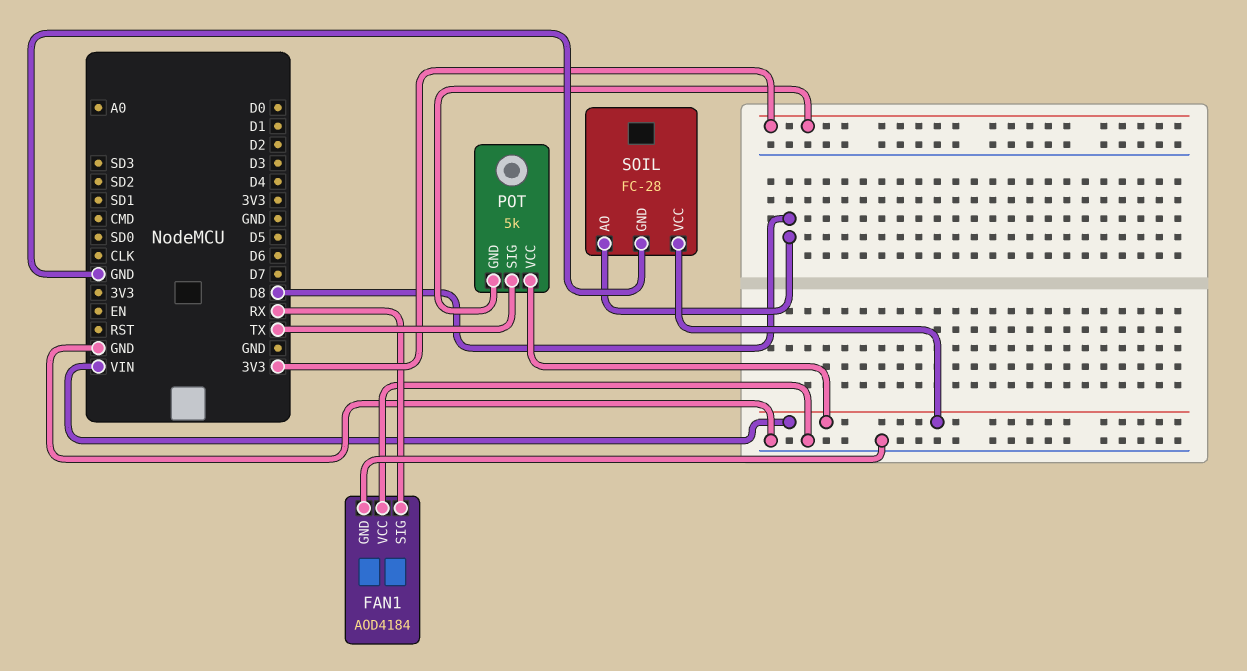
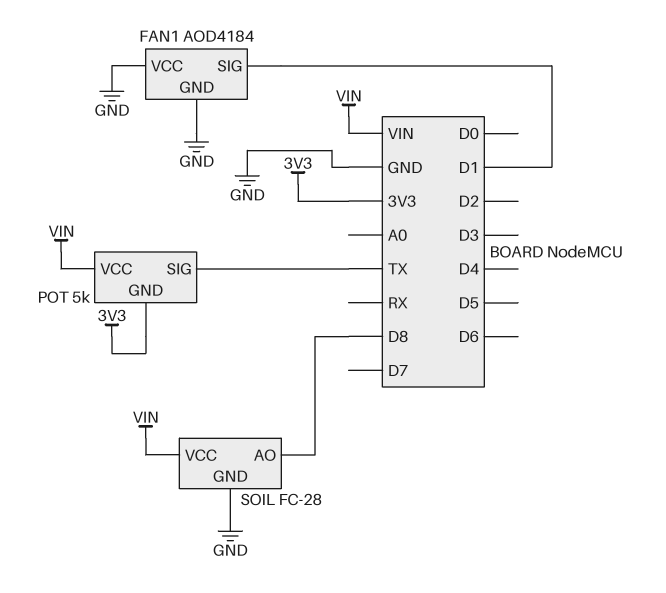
FAN1 pin SIG: RX -> D1

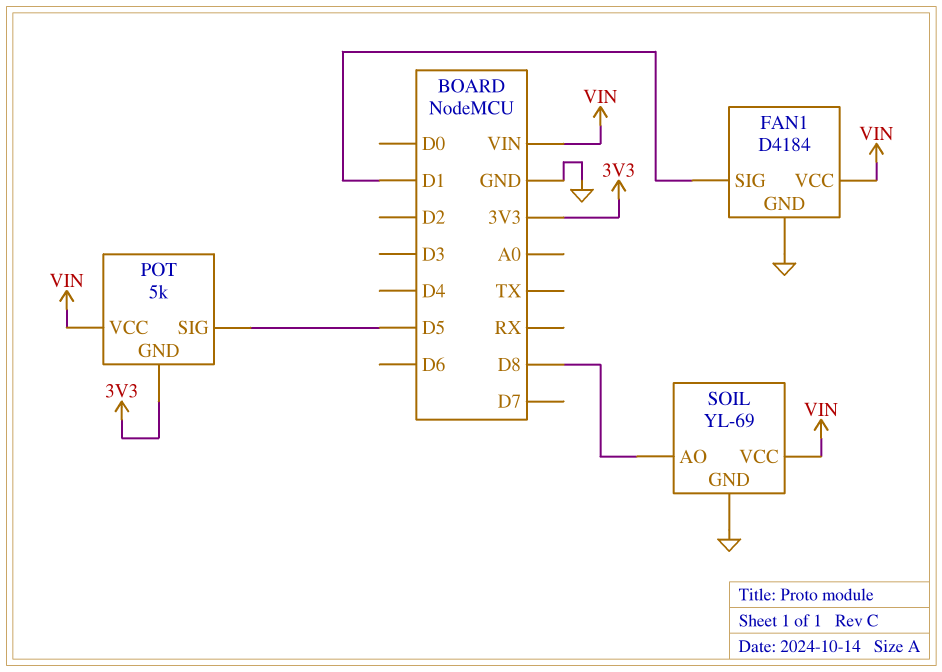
FAN1: AOD4184 -> D4184
FAN1 pin VCC: GND -> VIN
POT pin SIG: TX -> D5
SOIL: FC-28 -> YL-69

